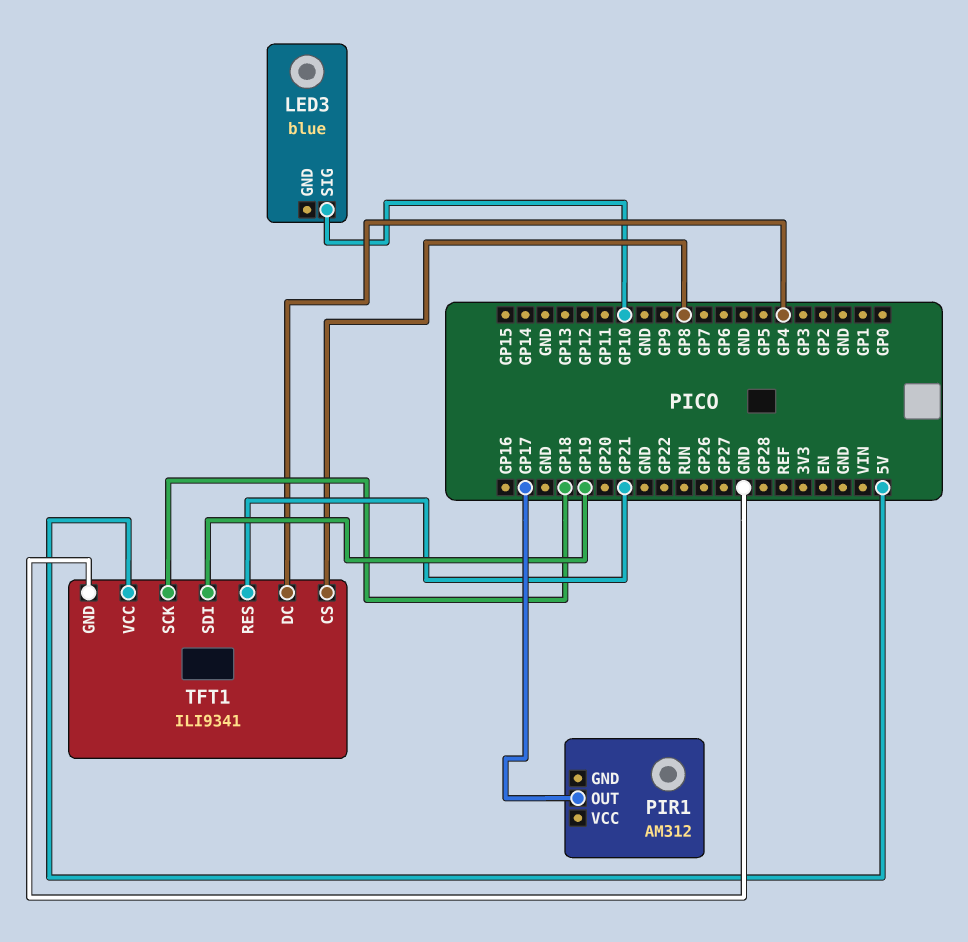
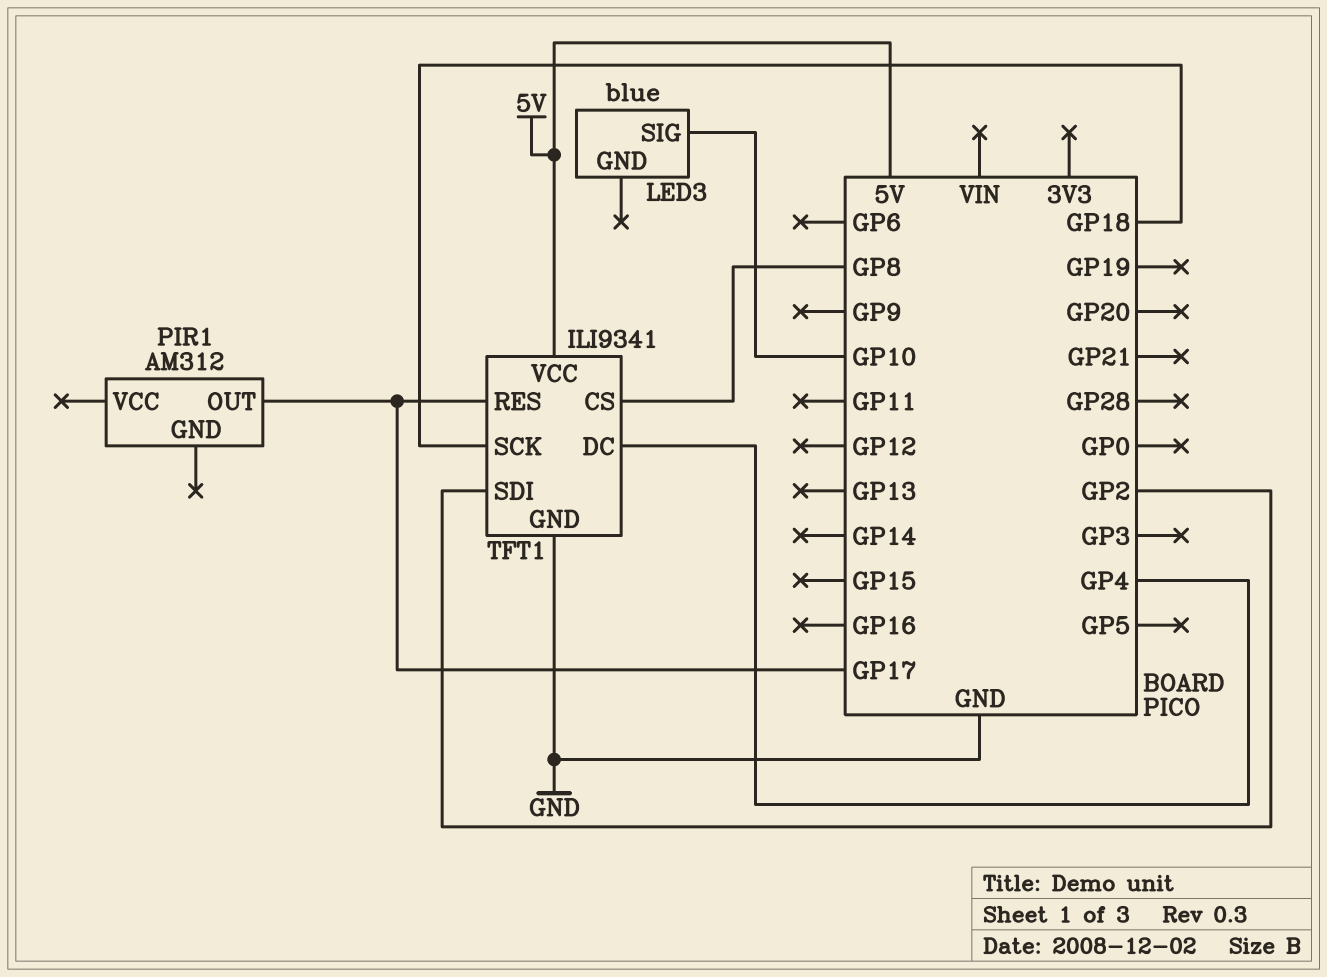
TFT1 pin RES: GP21 -> GP17
TFT1 pin SDI: GP19 -> GP2

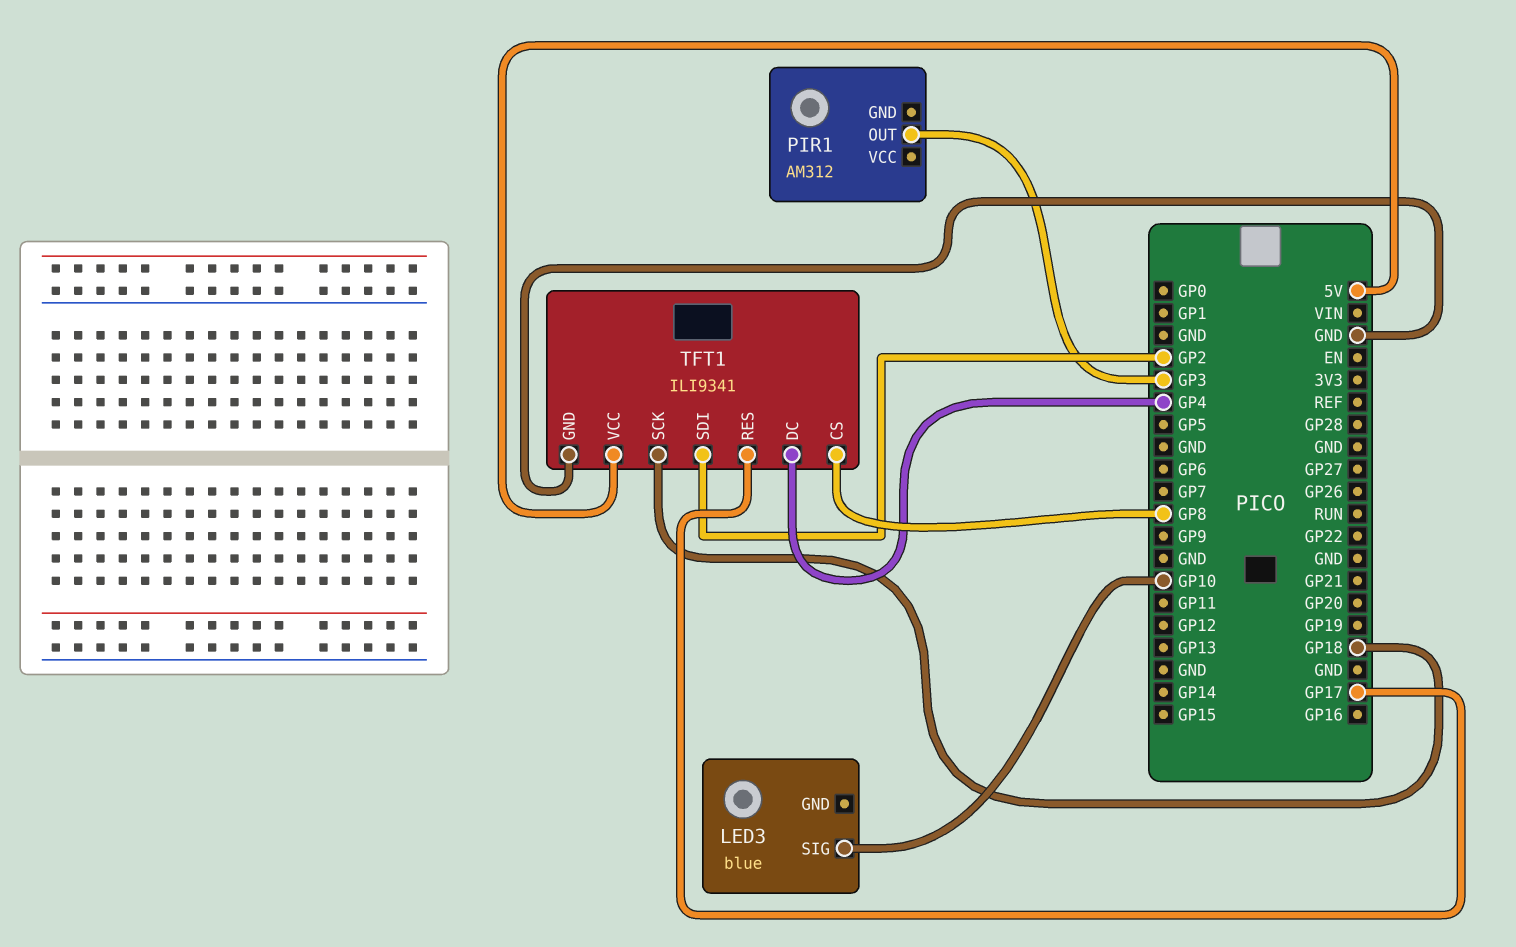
PIR1 pin OUT: GP17 -> GP3

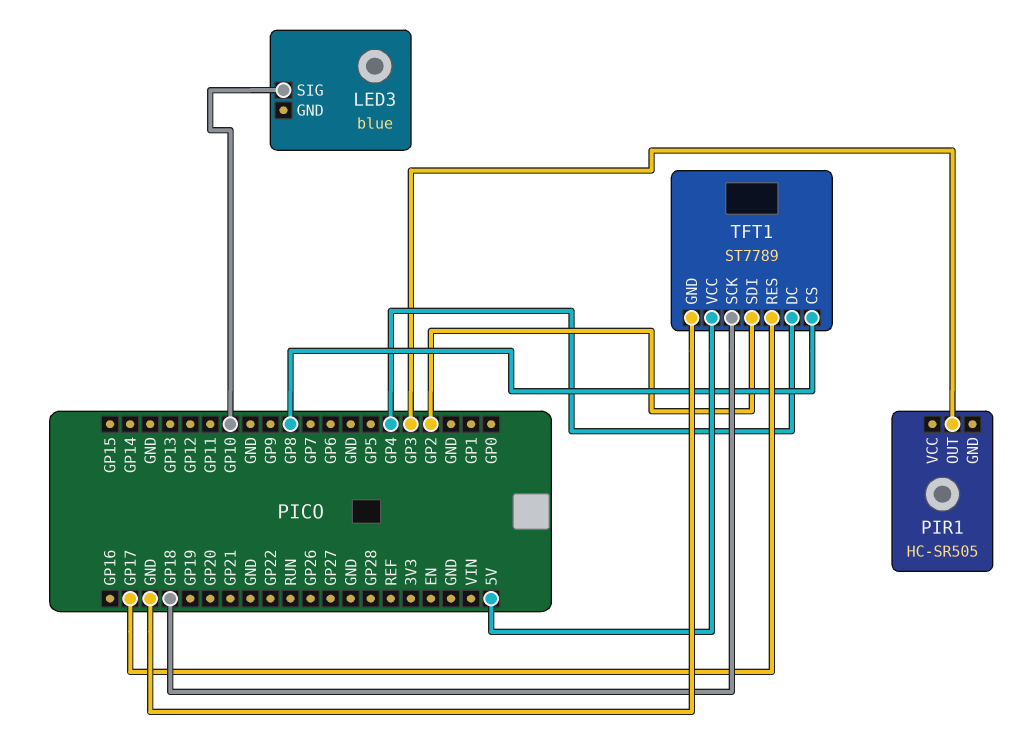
PIR1: AM312 -> HC-SR505
TFT1: ILI9341 -> ST7789

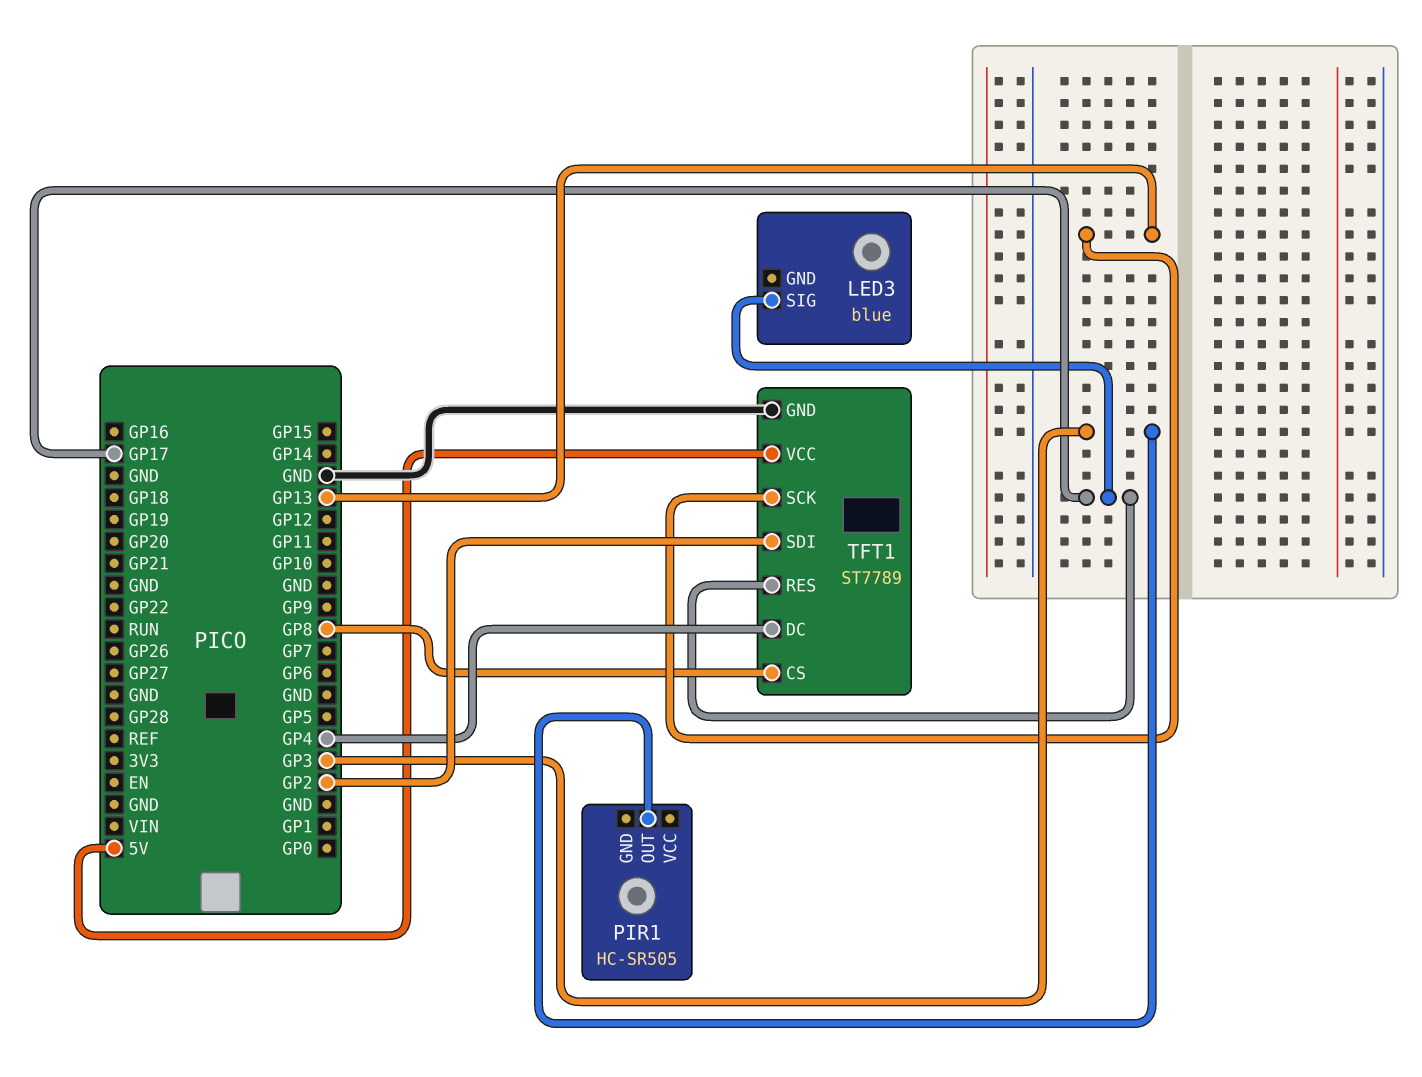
LED3 pin SIG: GP10 -> GP17
TFT1 pin SCK: GP18 -> GP13

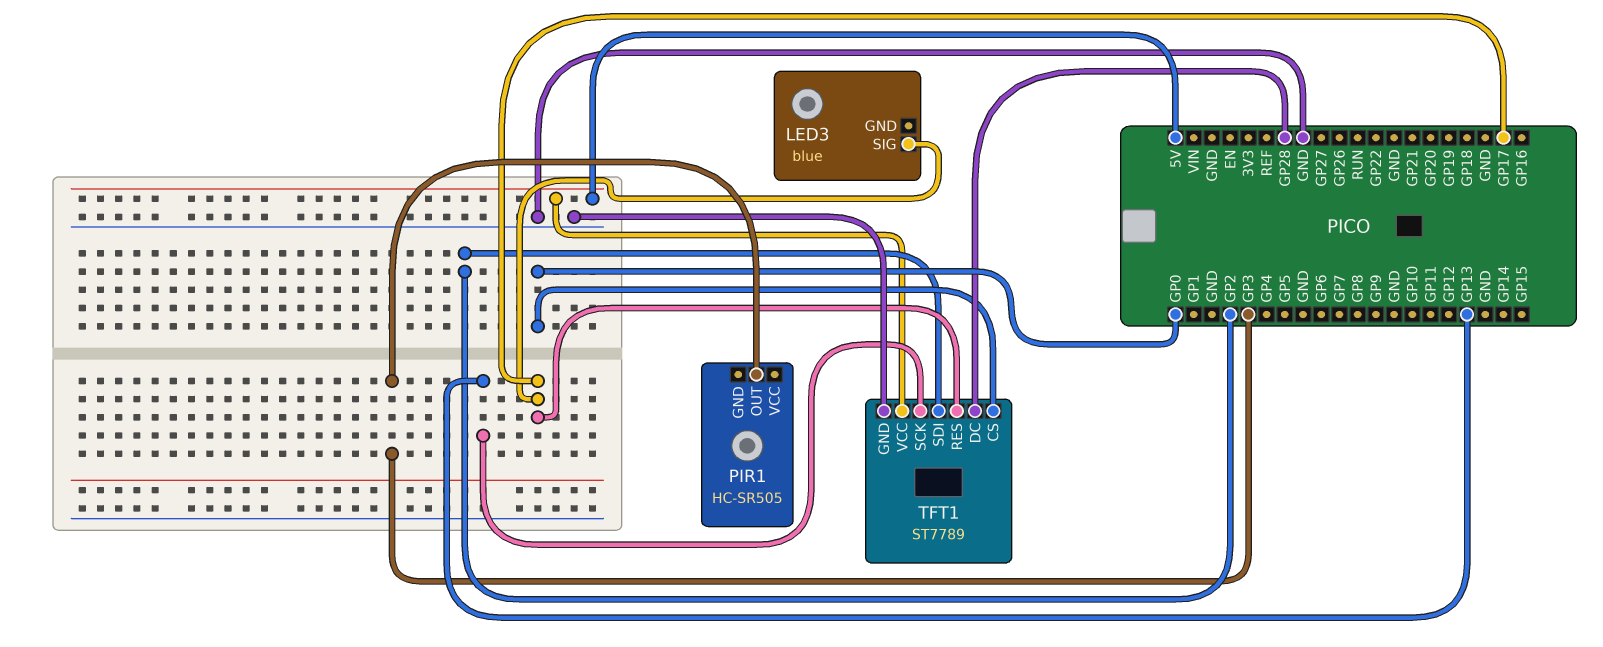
TFT1 pin CS: GP8 -> GP0
TFT1 pin DC: GP4 -> GP28

